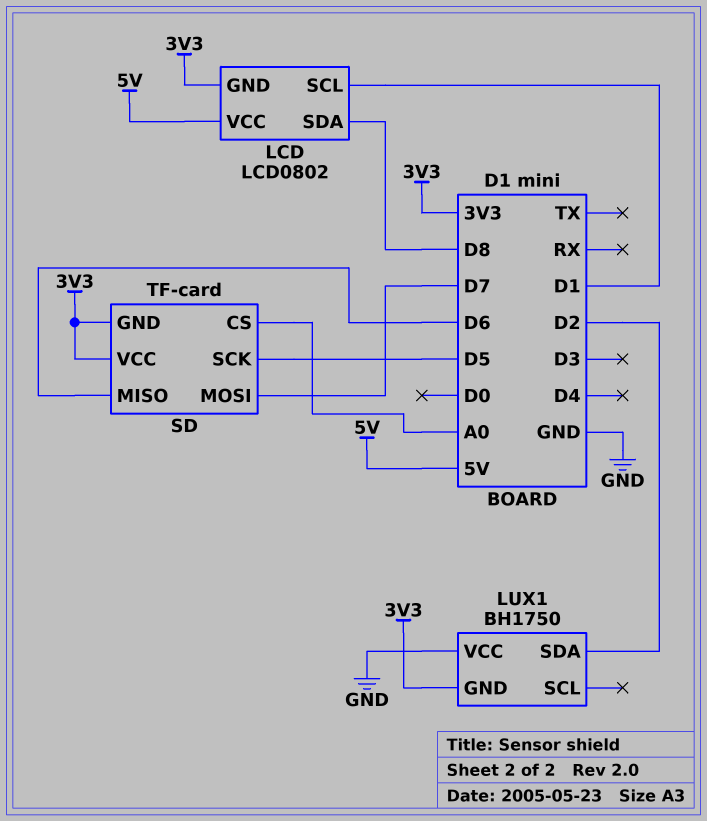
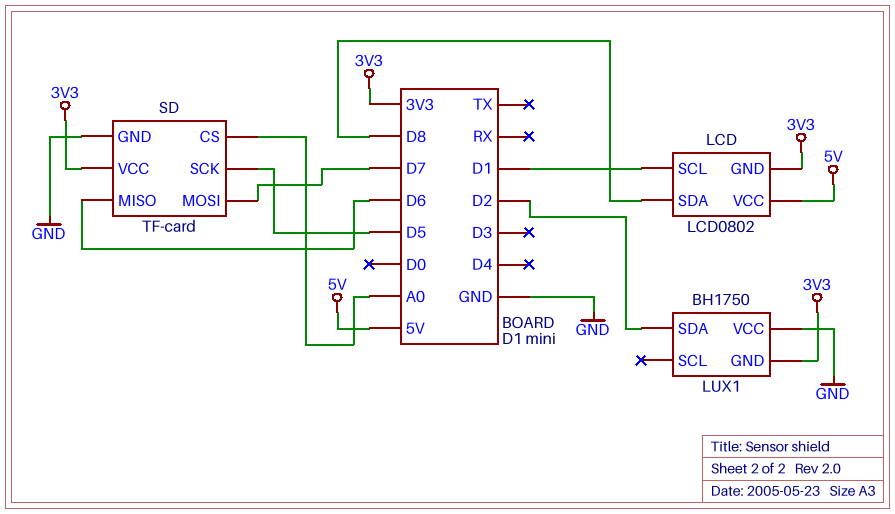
SD pin GND: 3V3 -> GND

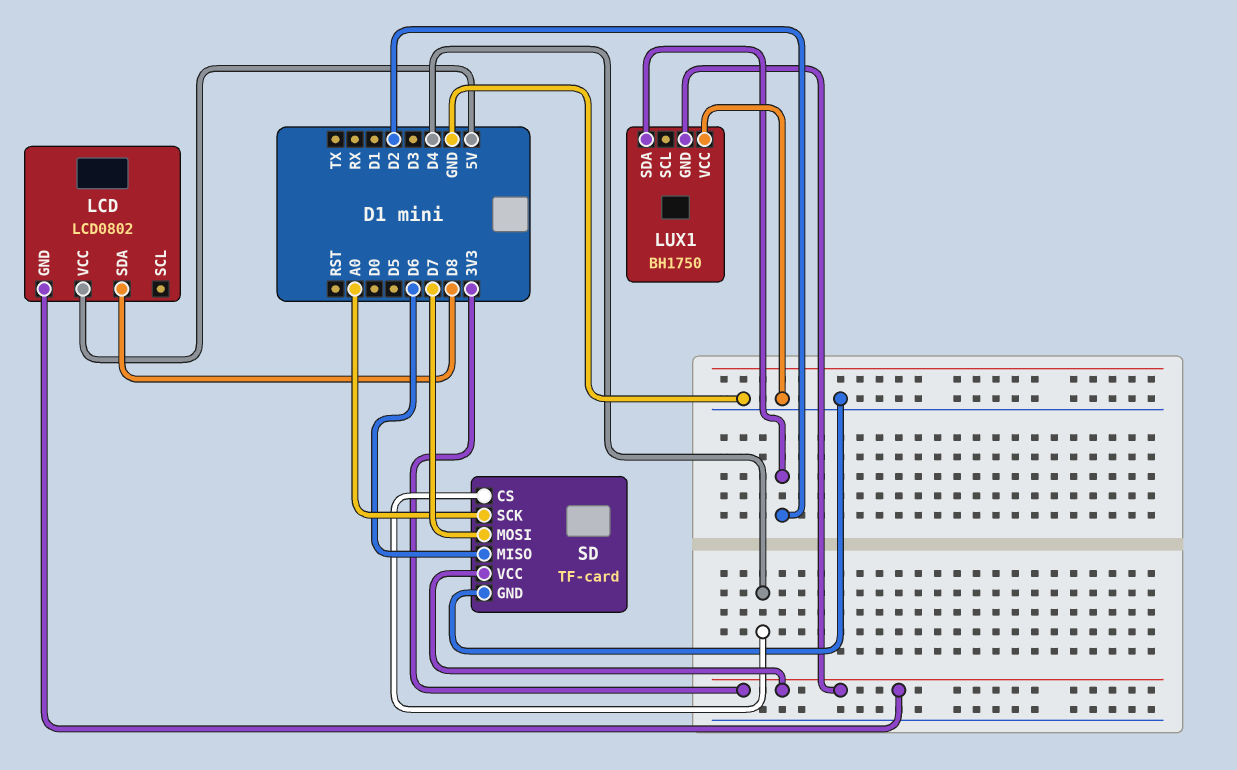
LCD pin SCL: D1 -> none
SD pin CS: A0 -> D4
SD pin SCK: D5 -> A0

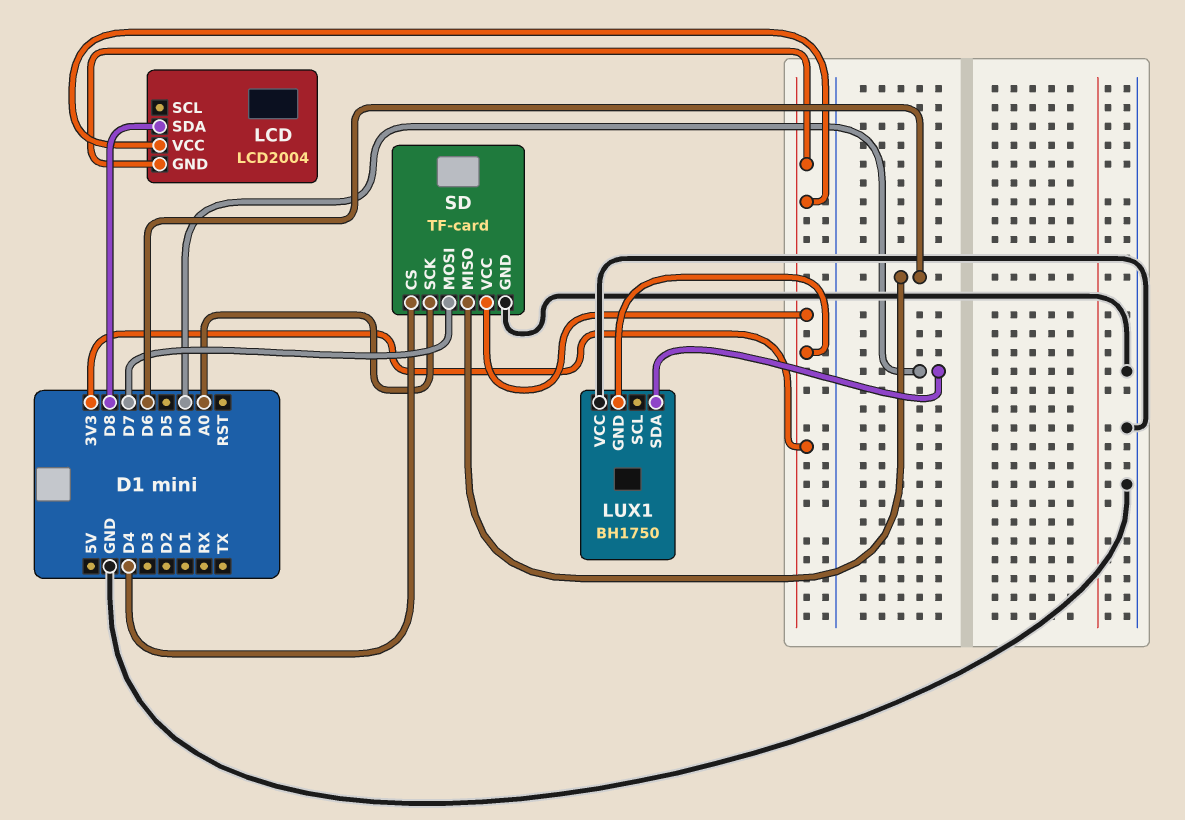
LCD: LCD0802 -> LCD2004
LCD pin VCC: 5V -> 3V3
LUX1 pin SDA: D2 -> D0

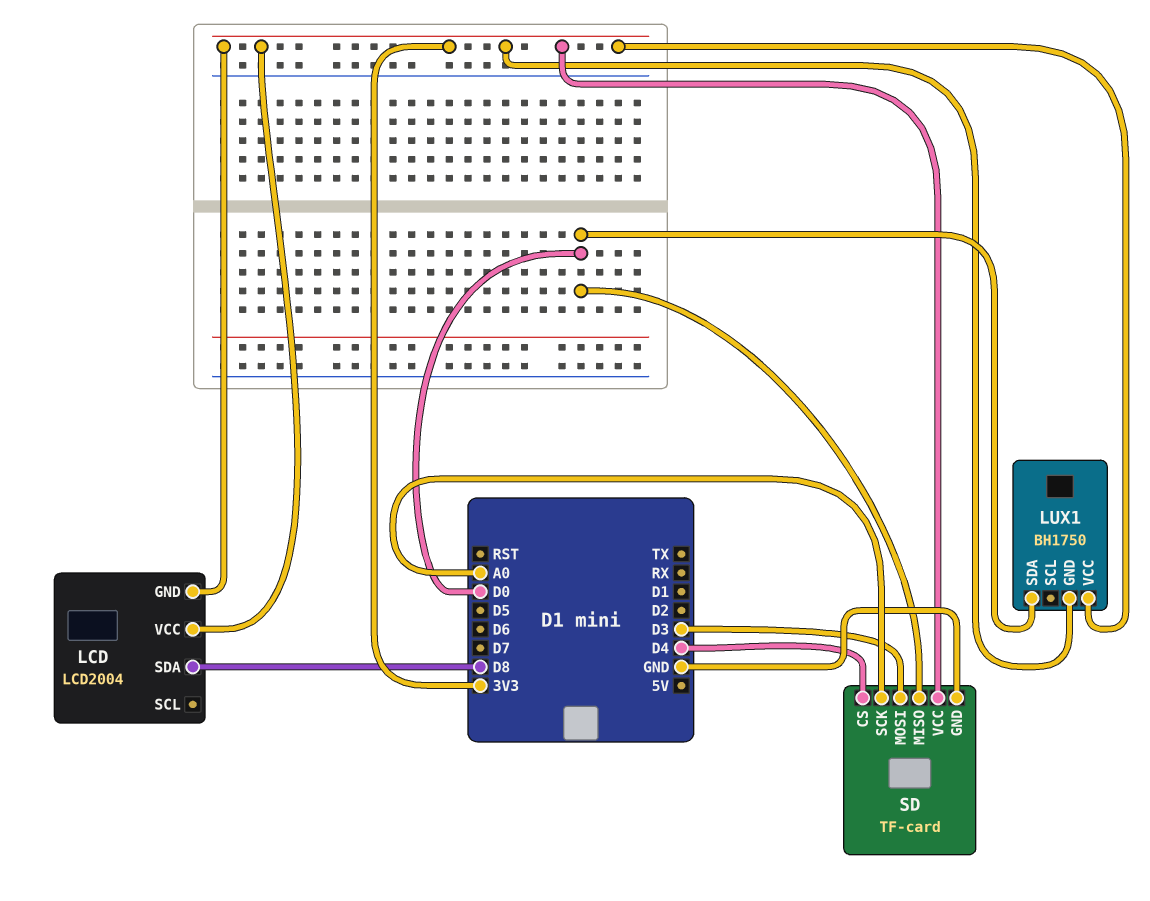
LUX1 pin VCC: GND -> 3V3
SD pin MISO: D6 -> D0
SD pin MOSI: D7 -> D3

